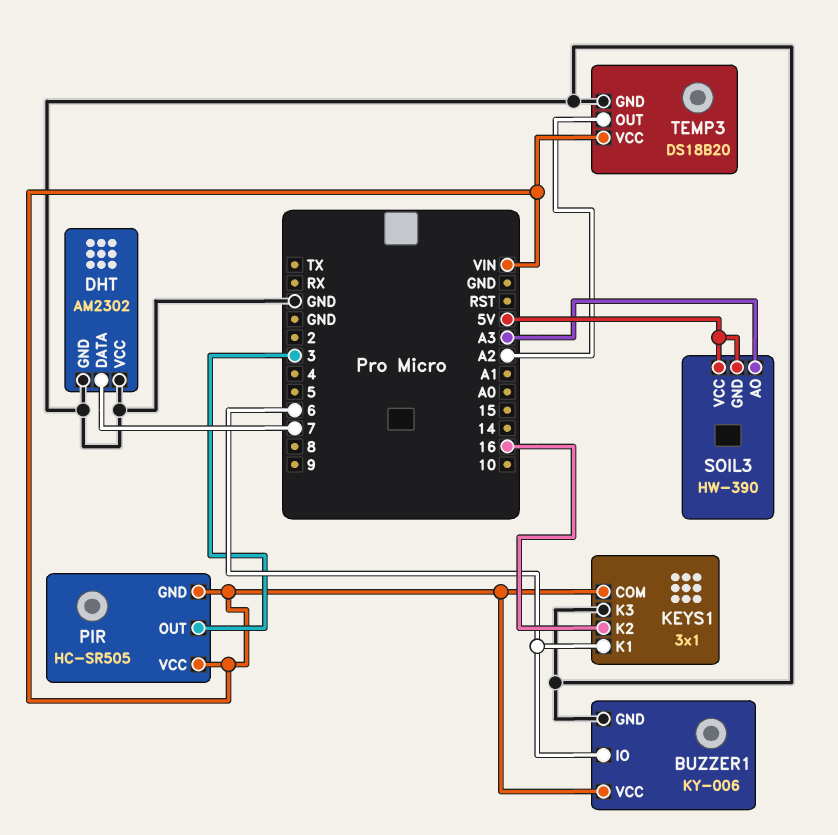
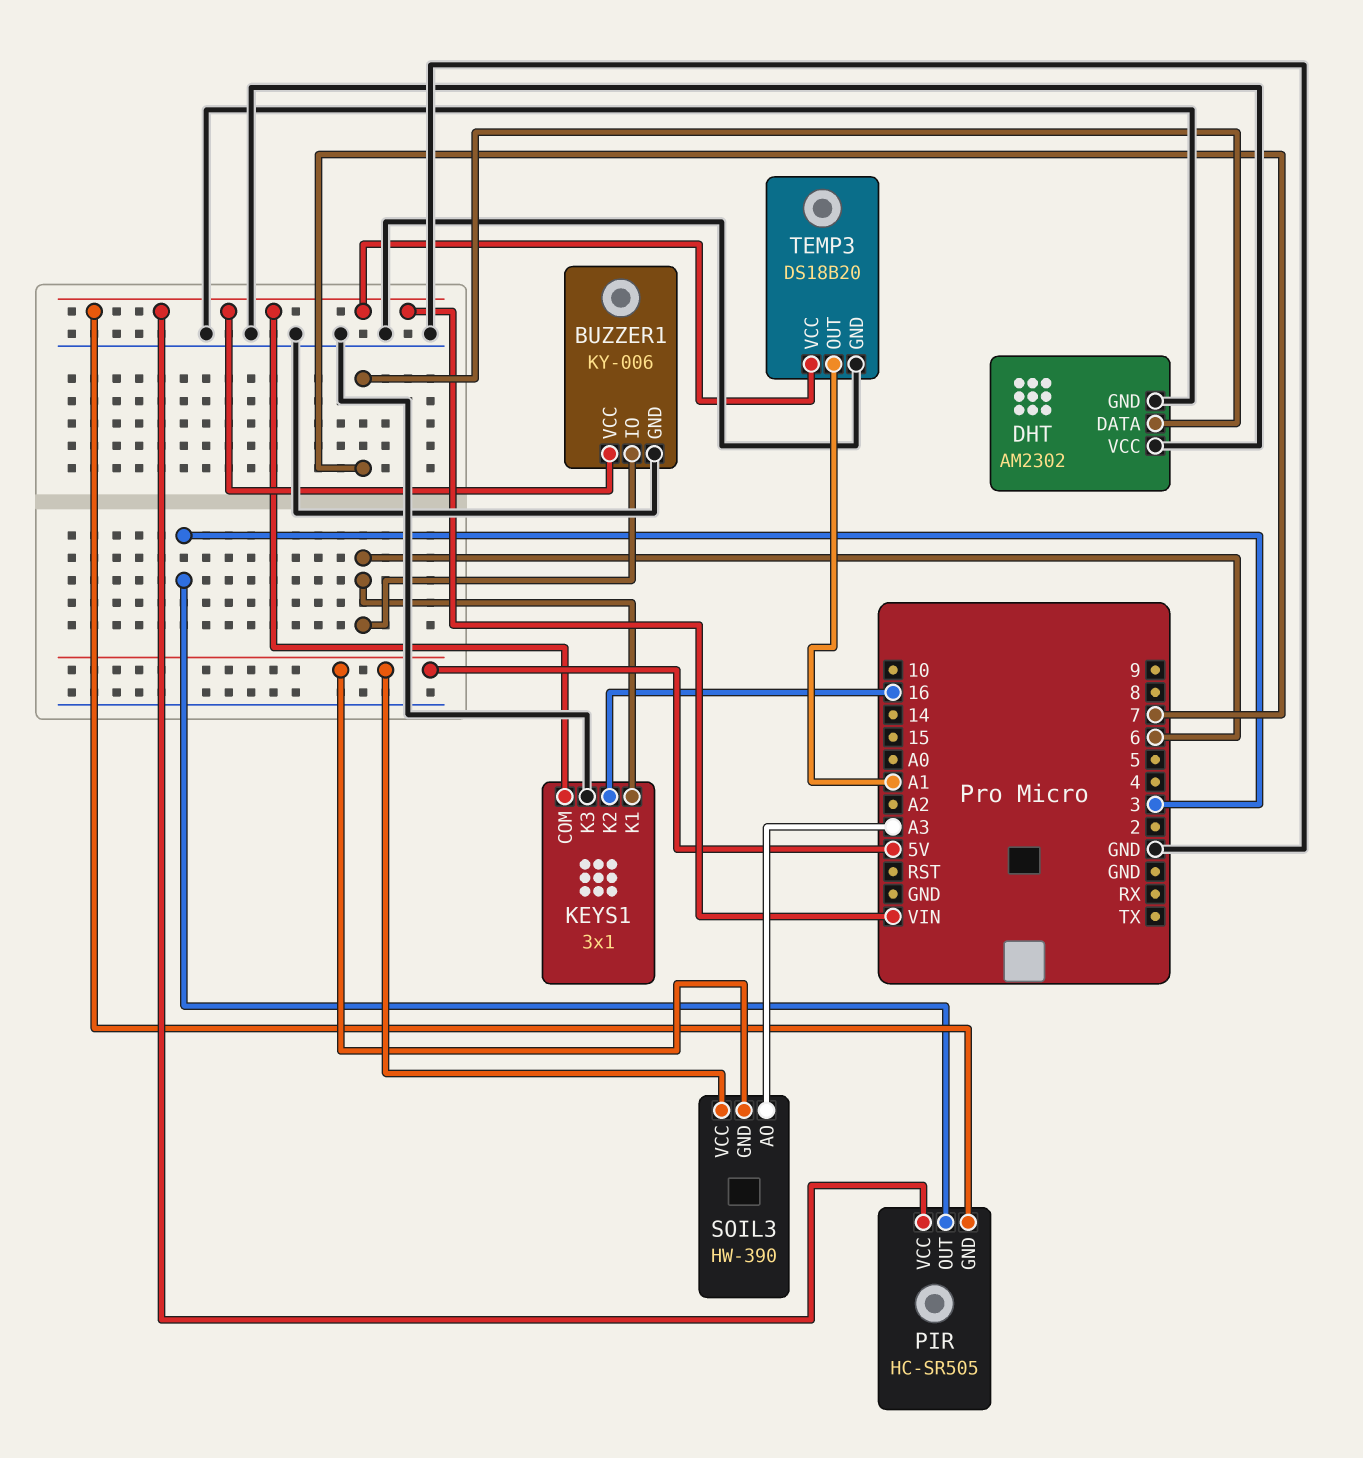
TEMP3 pin OUT: A2 -> A1

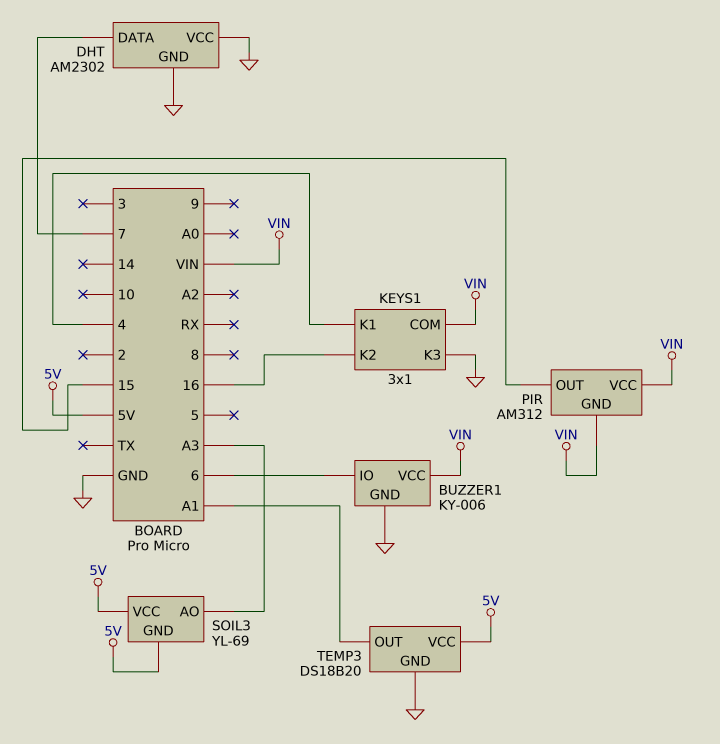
KEYS1 pin K1: 6 -> 4
PIR: HC-SR505 -> AM312
PIR pin OUT: 3 -> 15
SOIL3: HW-390 -> YL-69
TEMP3 pin VCC: VIN -> 5V

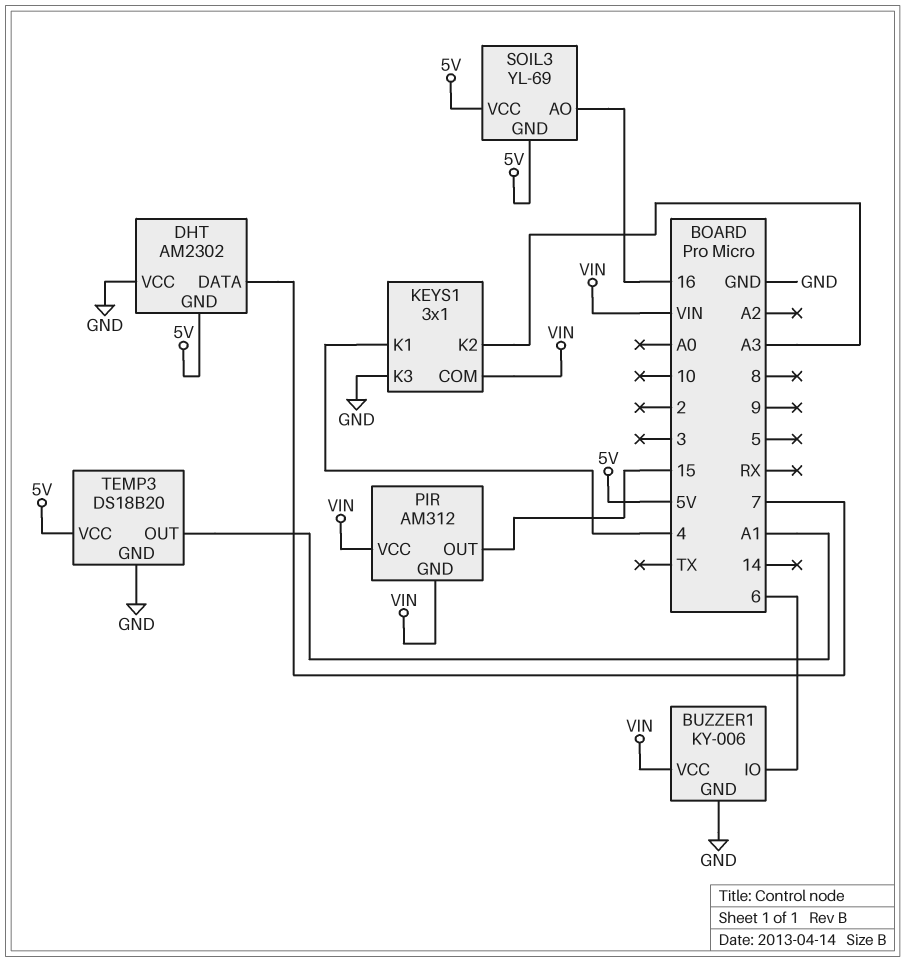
DHT pin GND: GND -> 5V
KEYS1 pin K2: 16 -> A3
SOIL3 pin AO: A3 -> 16

